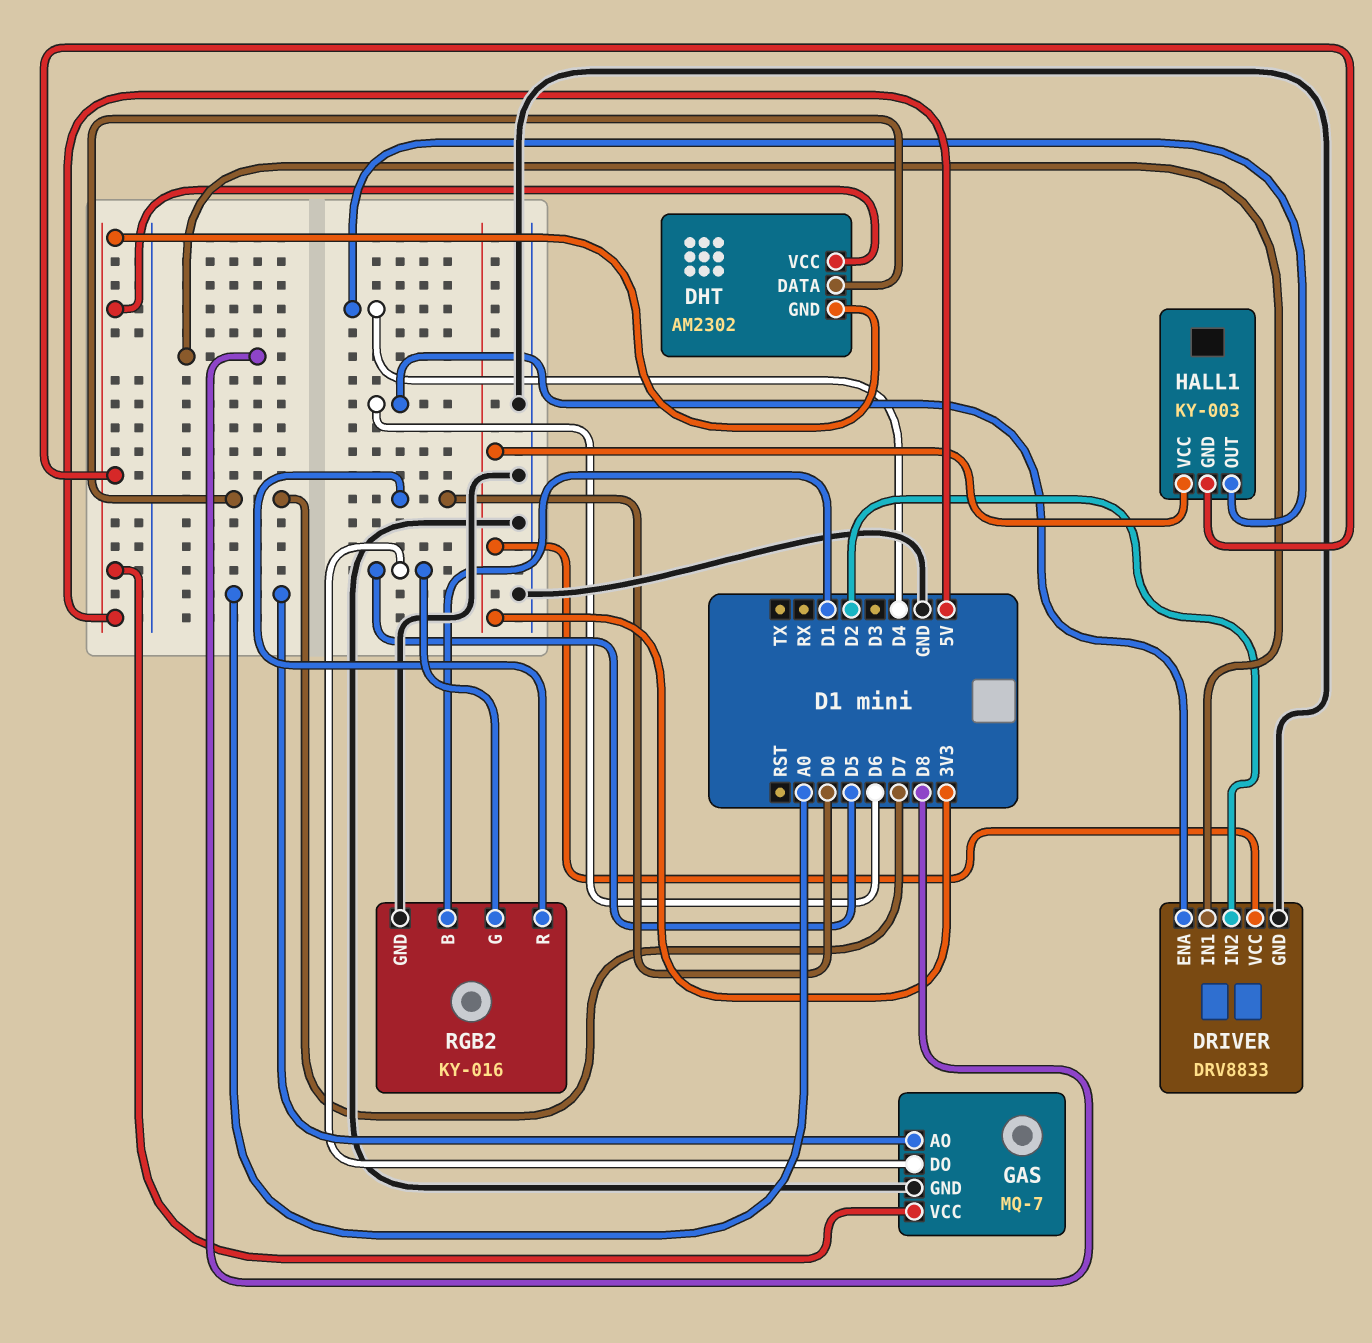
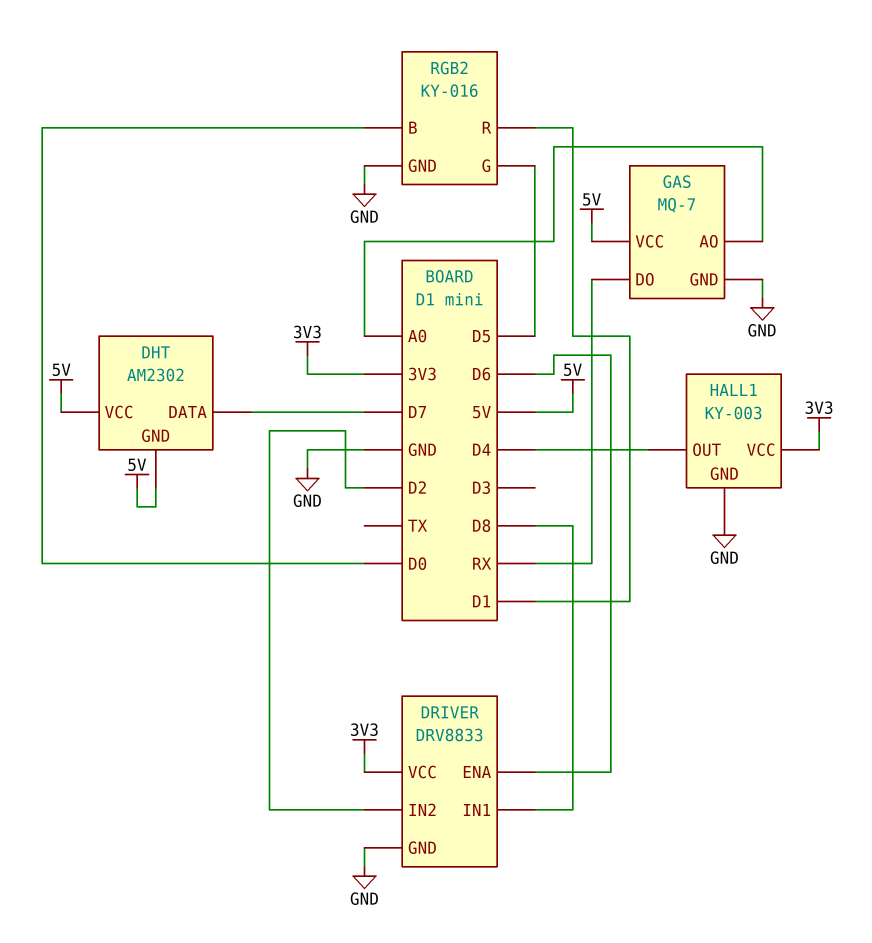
GAS pin DO: D5 -> RX
HALL1 pin GND: 5V -> GND
RGB2 pin B: D1 -> D0
RGB2 pin R: D0 -> D1

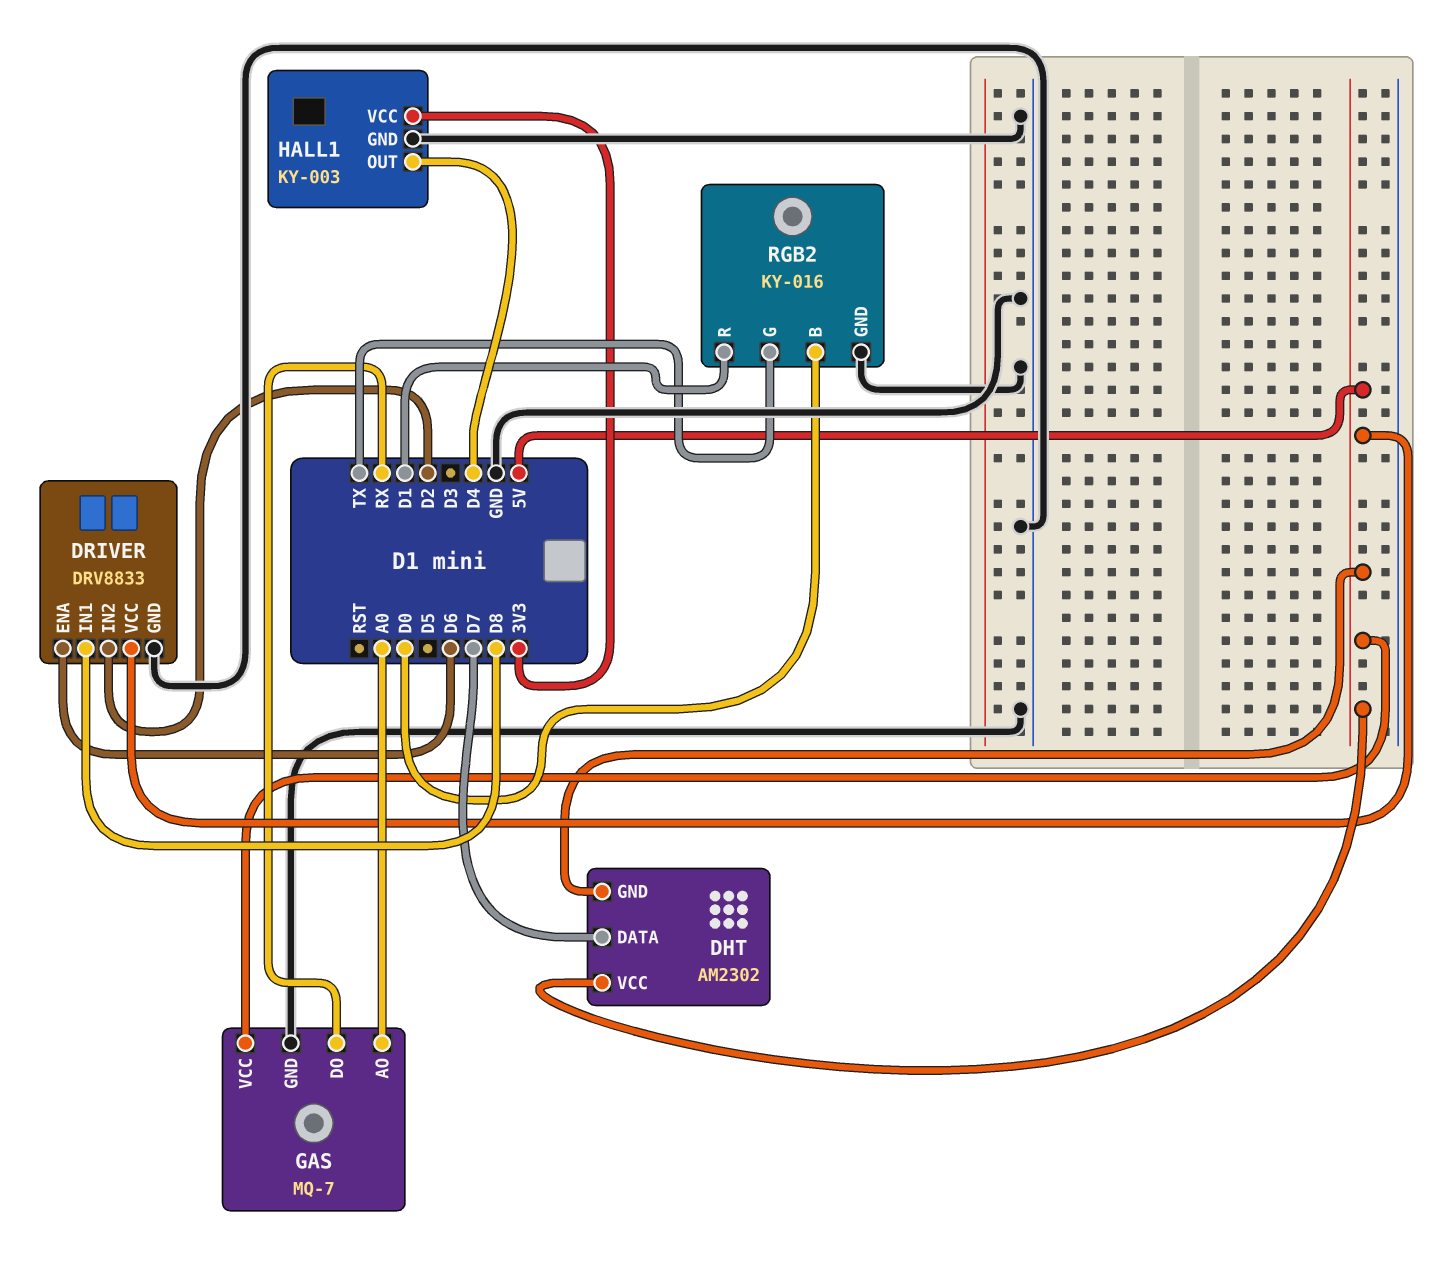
DRIVER pin VCC: 3V3 -> 5V
RGB2 pin G: D5 -> TX

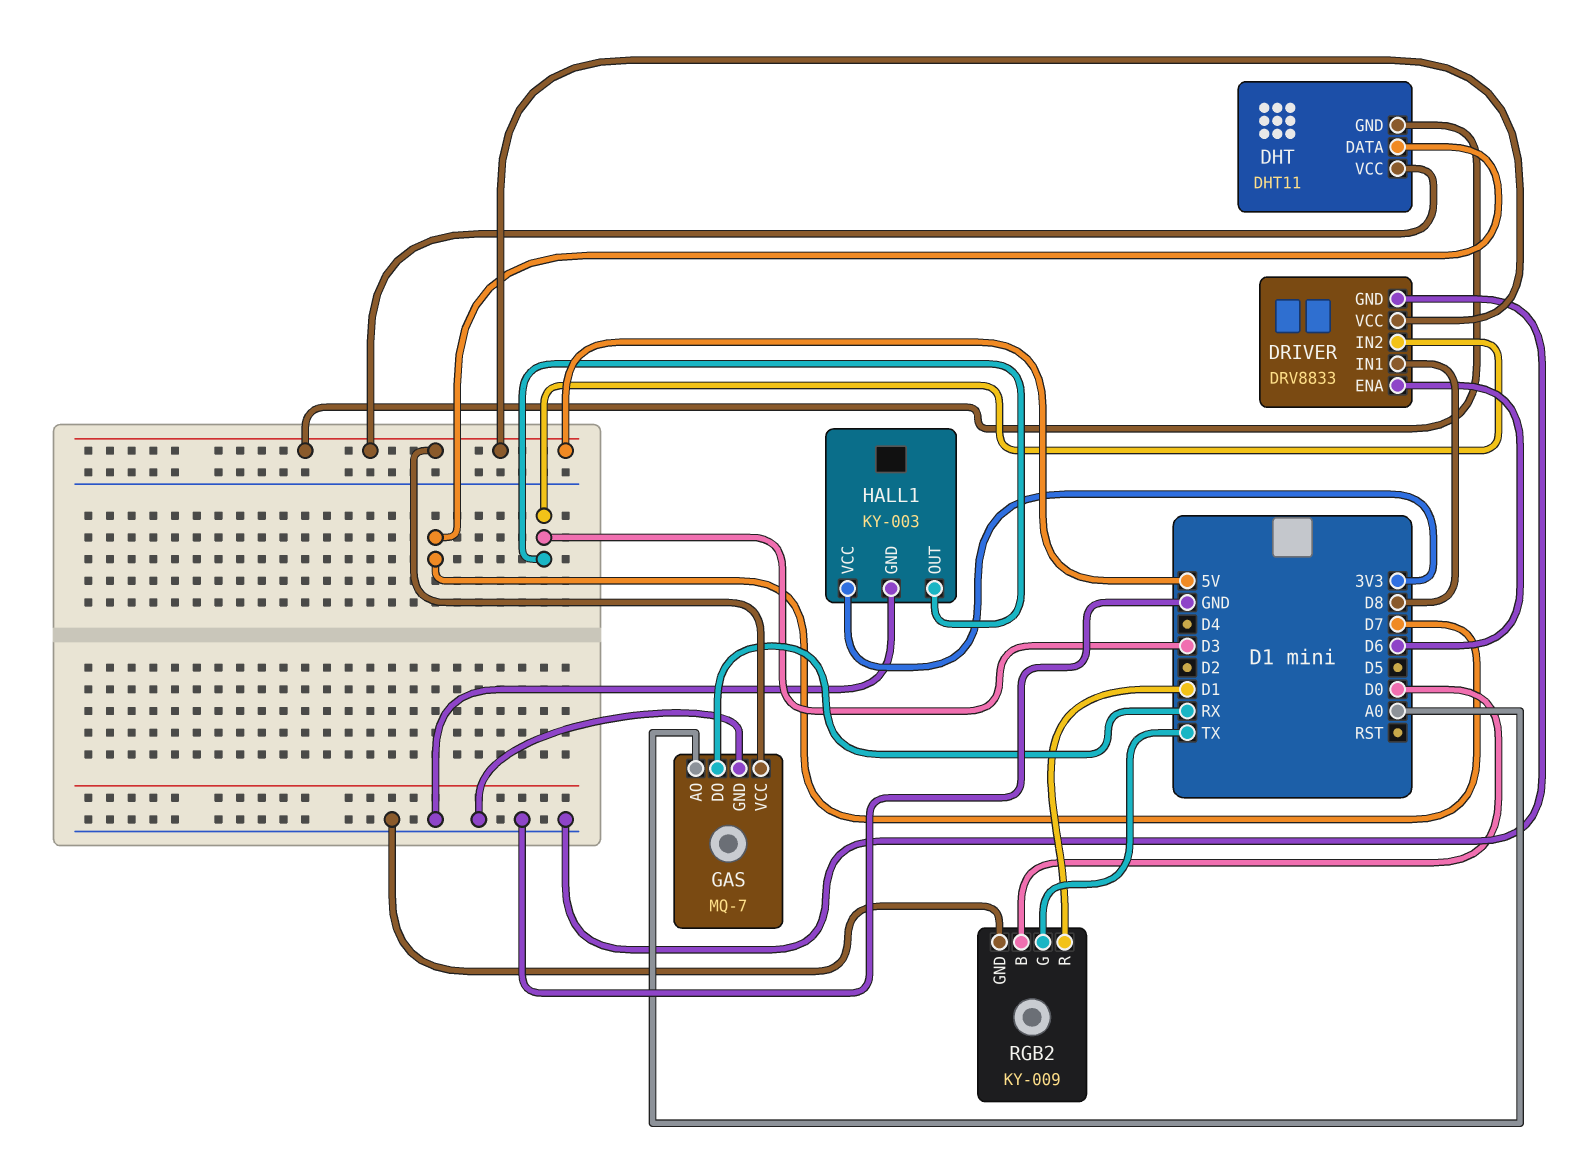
DHT: AM2302 -> DHT11
DRIVER pin IN2: D2 -> D3
HALL1 pin OUT: D4 -> D3
RGB2: KY-016 -> KY-009

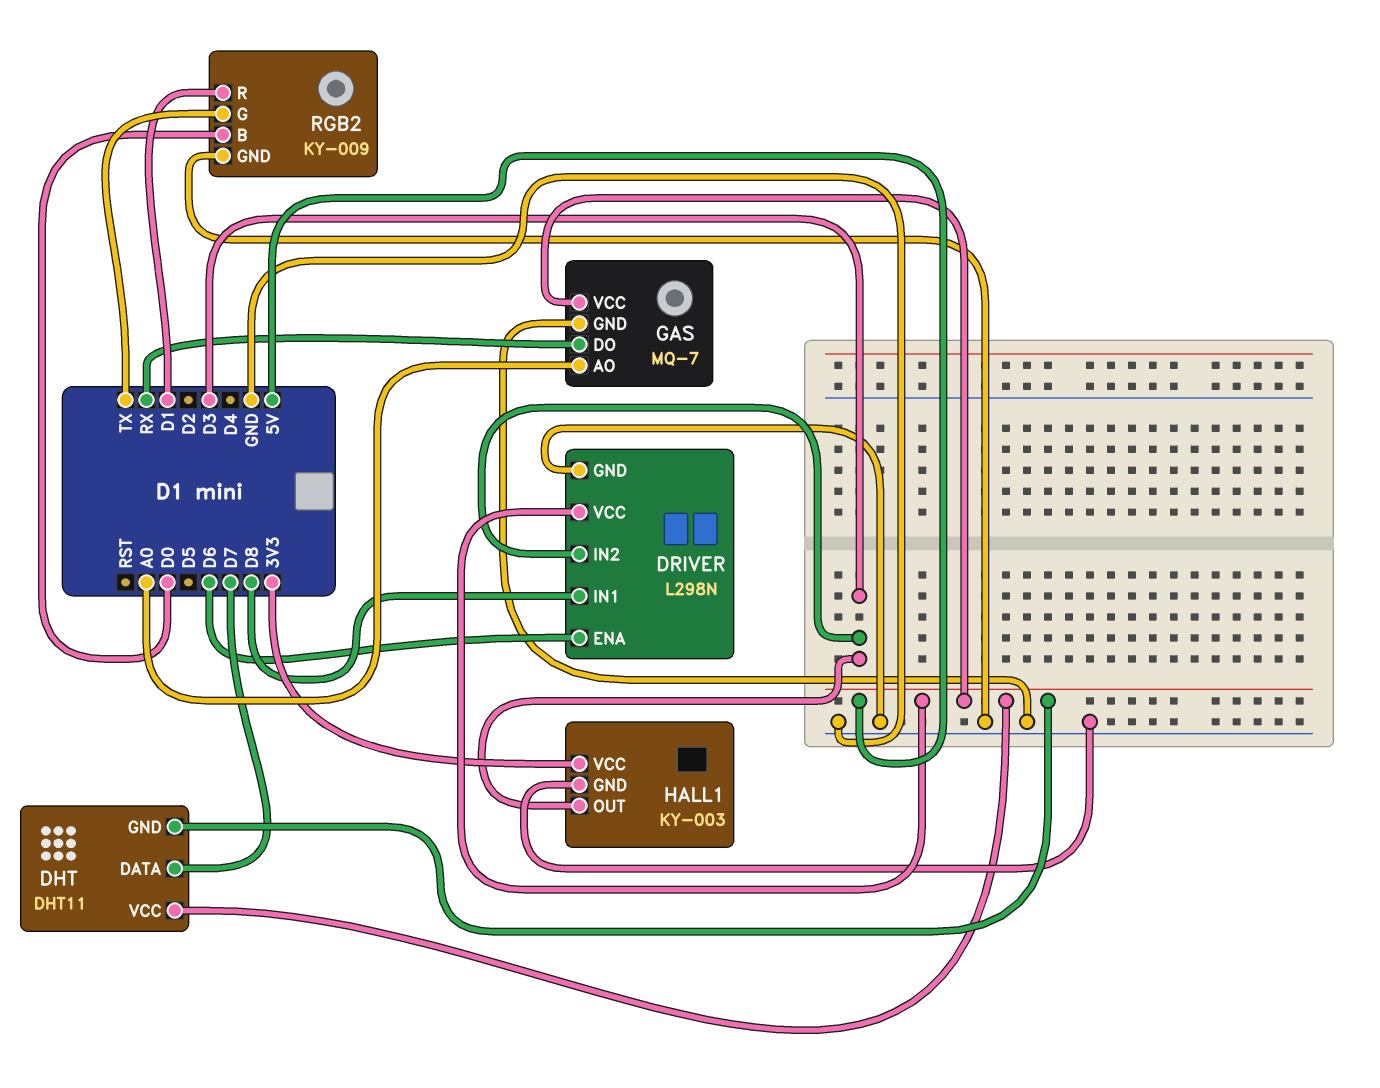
DRIVER: DRV8833 -> L298N

